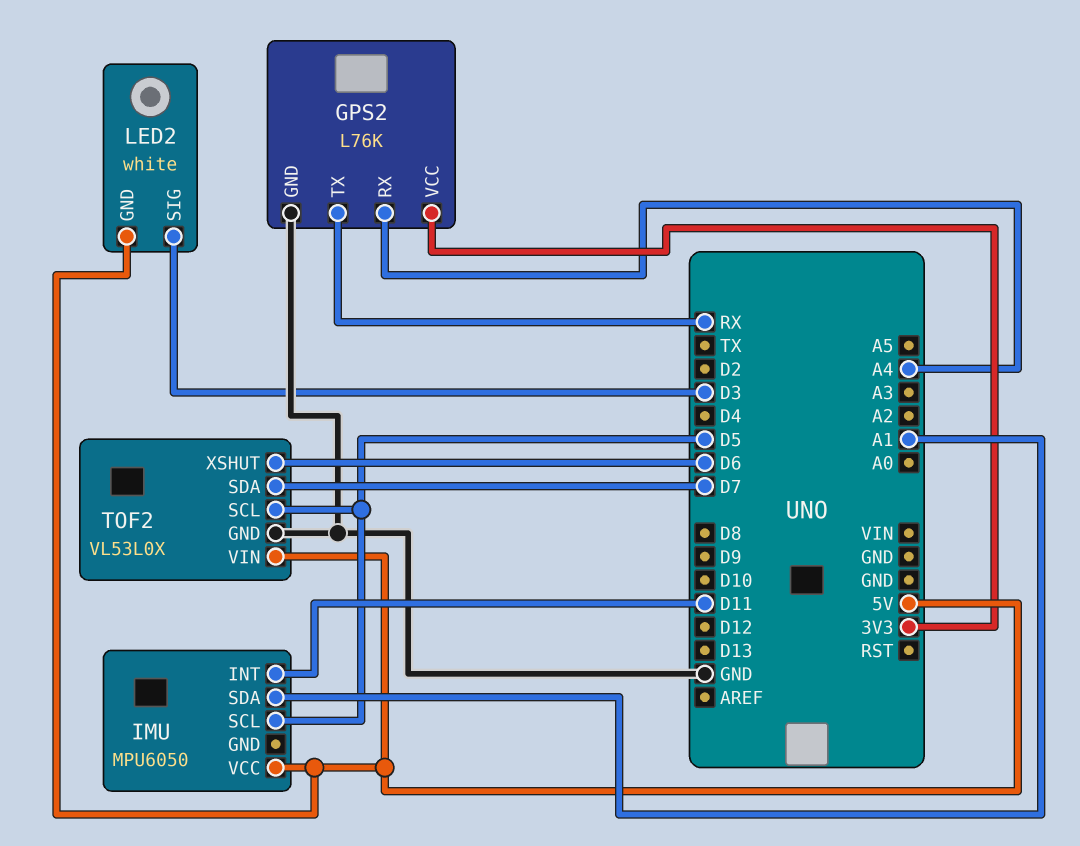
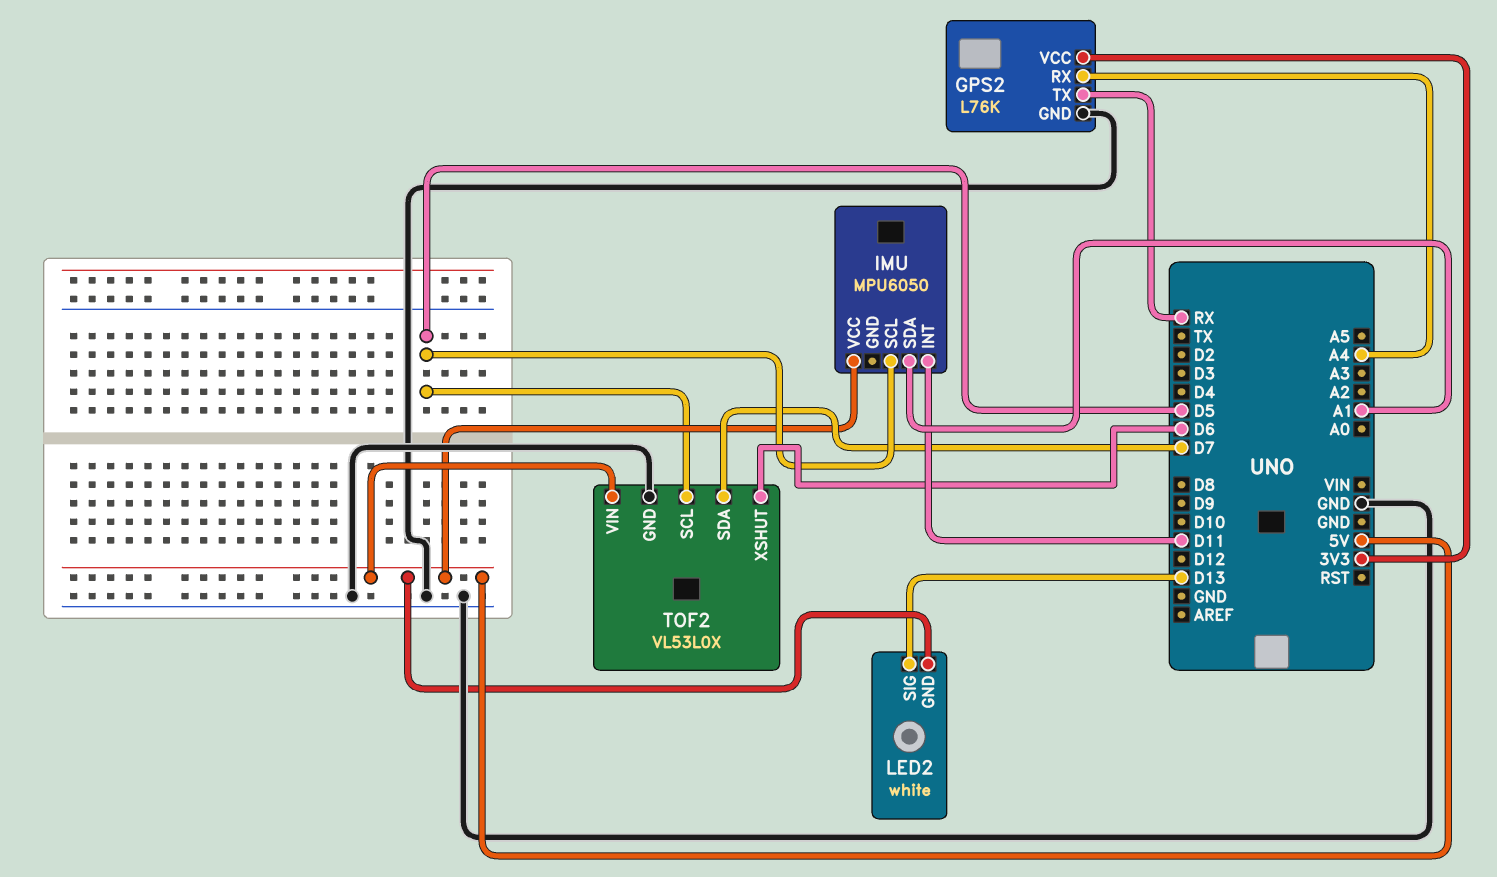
LED2 pin SIG: D3 -> D13

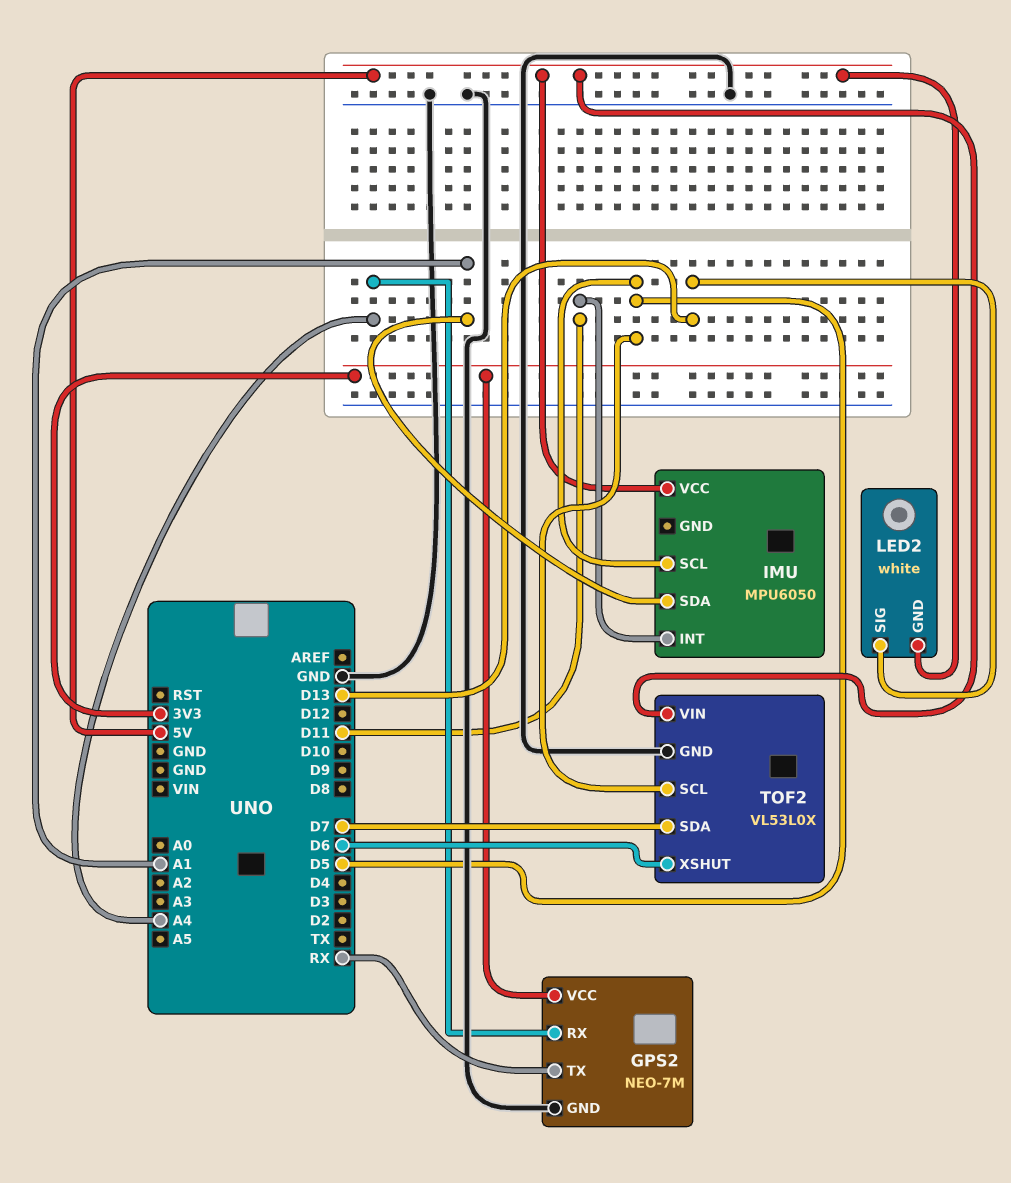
GPS2: L76K -> NEO-7M

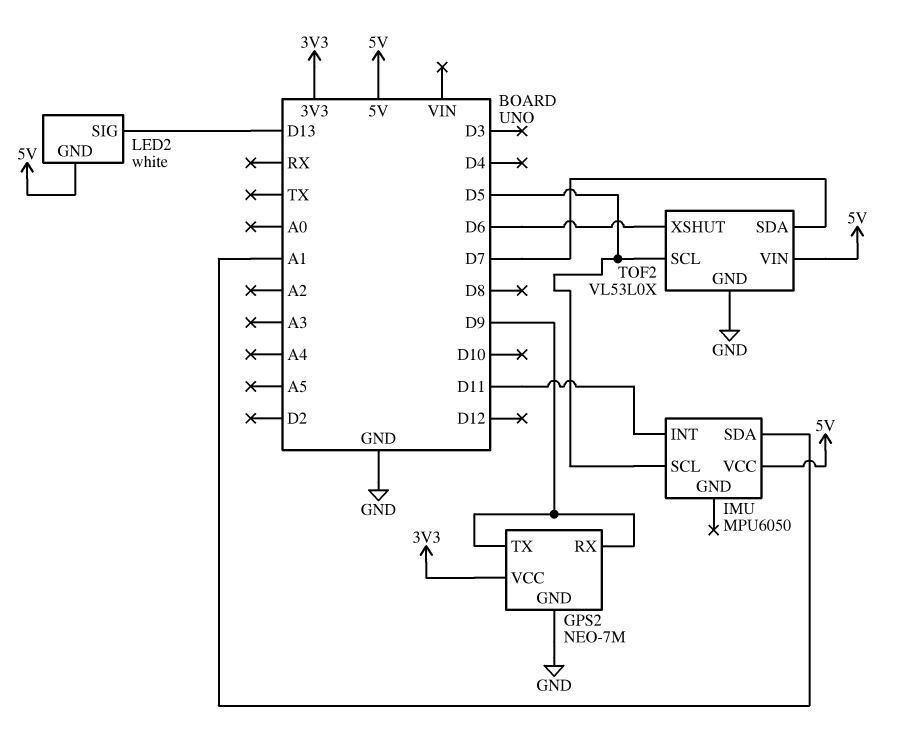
GPS2 pin RX: A4 -> D9
GPS2 pin TX: RX -> D9

